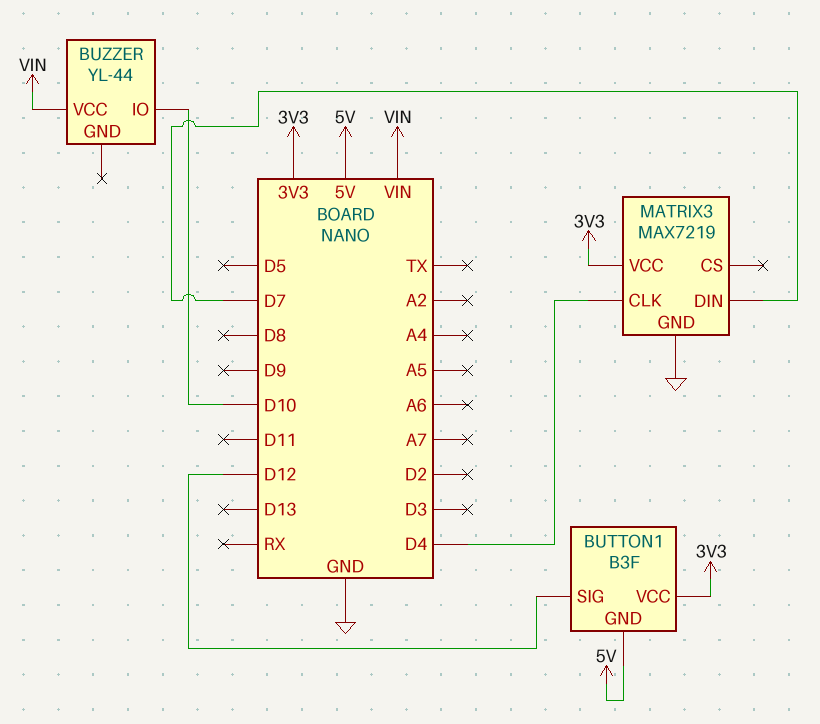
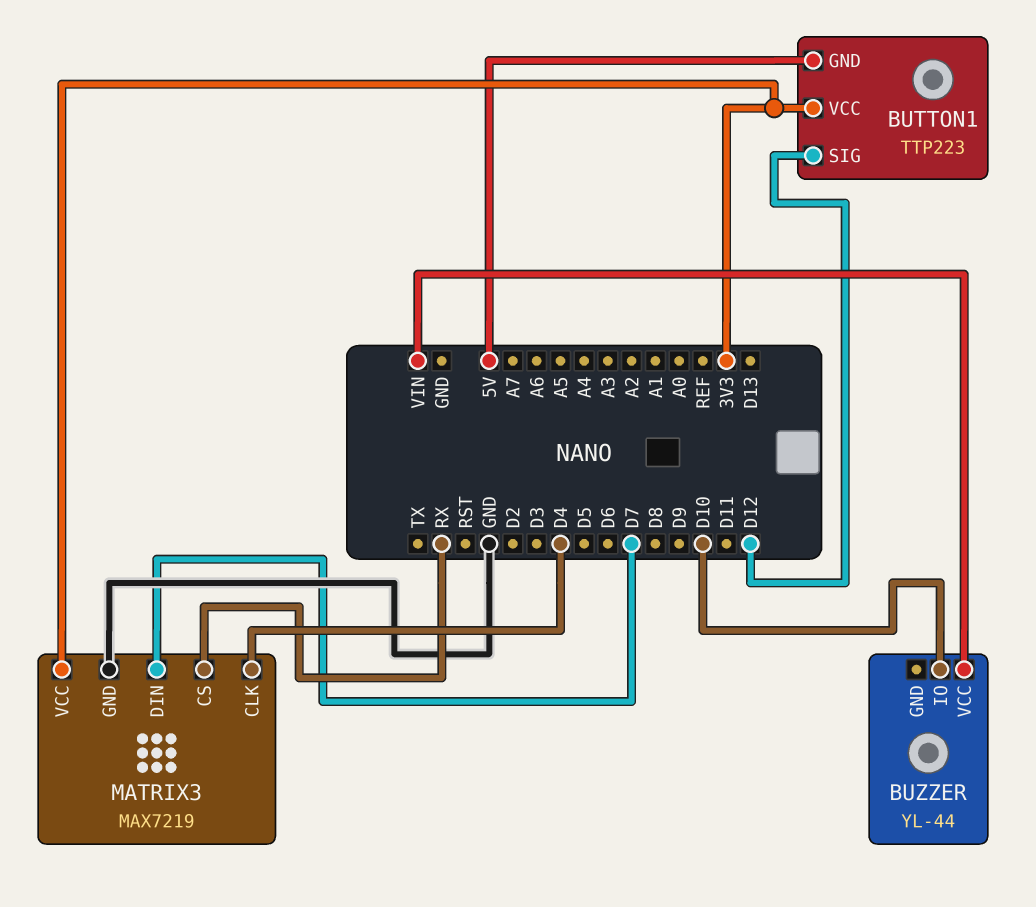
BUTTON1: B3F -> TTP223
MATRIX3 pin CS: none -> RX

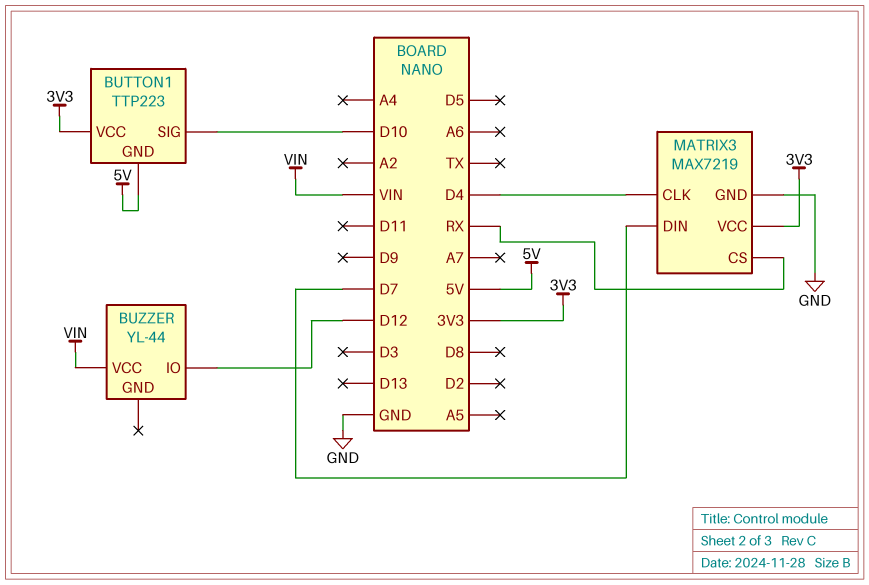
BUTTON1 pin SIG: D12 -> D10
BUZZER pin IO: D10 -> D12

